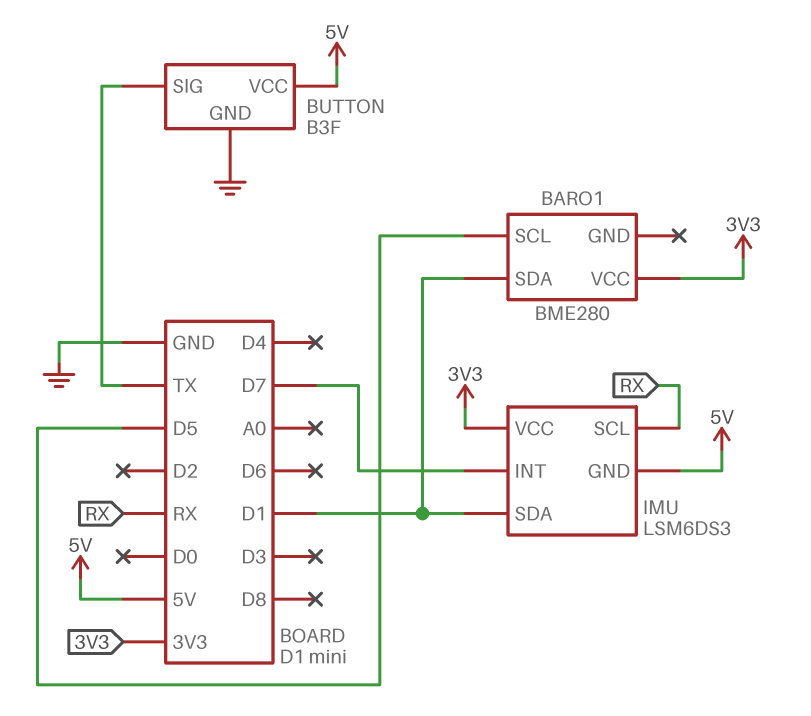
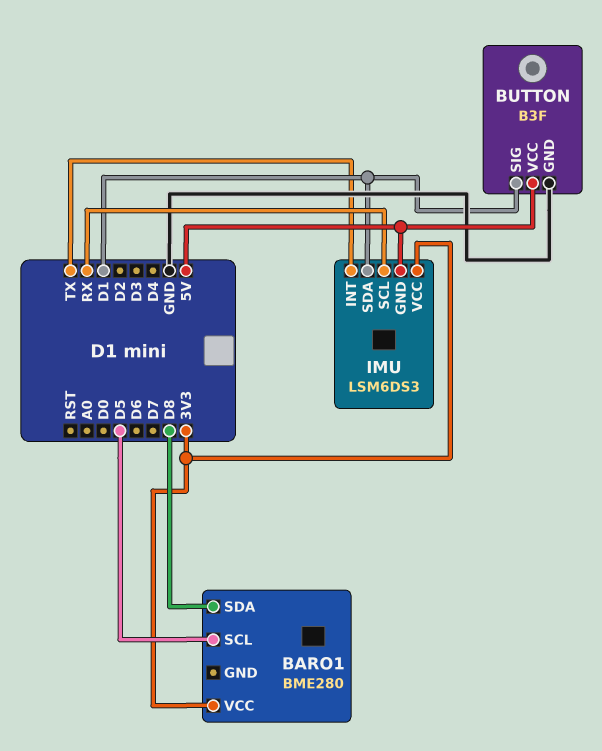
BARO1 pin SDA: D1 -> D8
BUTTON pin SIG: TX -> D1
IMU pin INT: D7 -> TX

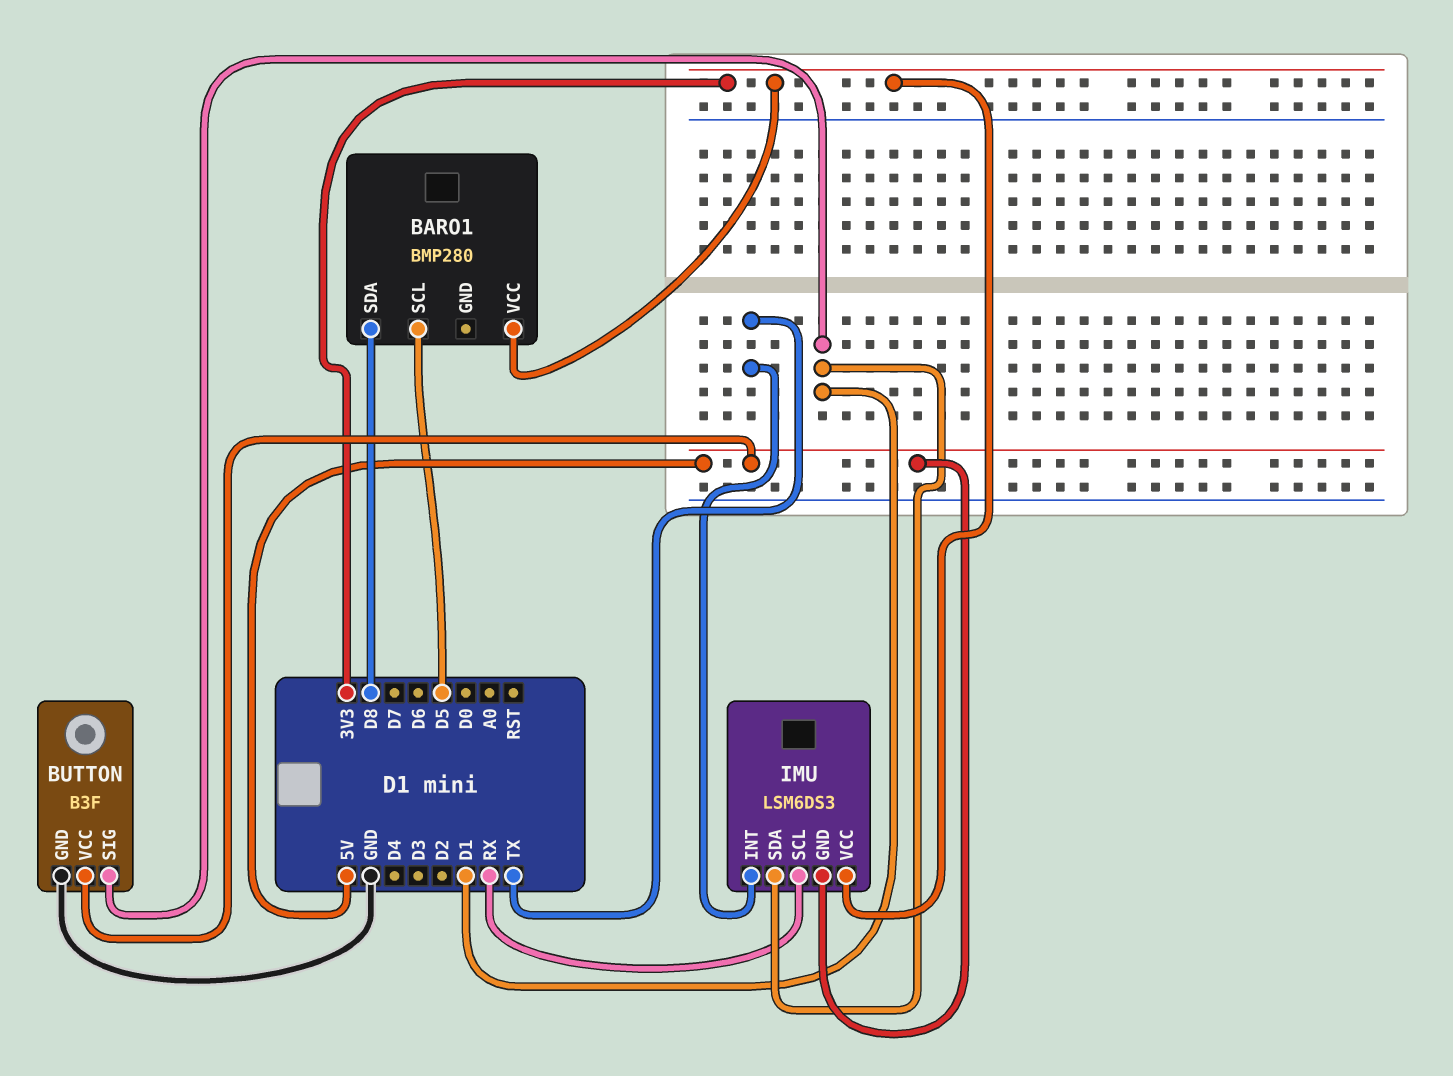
BARO1: BME280 -> BMP280

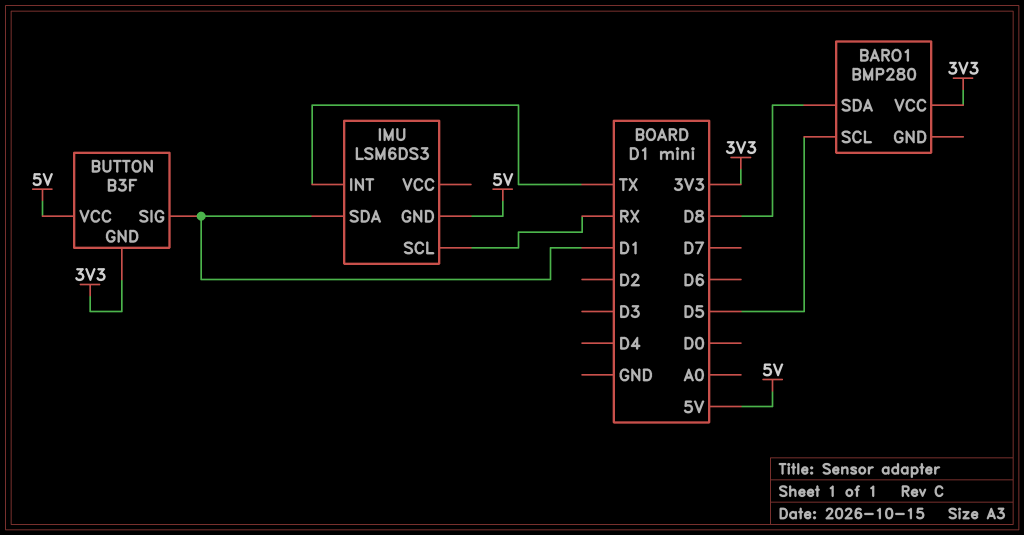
BUTTON pin GND: GND -> 3V3
IMU pin VCC: 3V3 -> none

